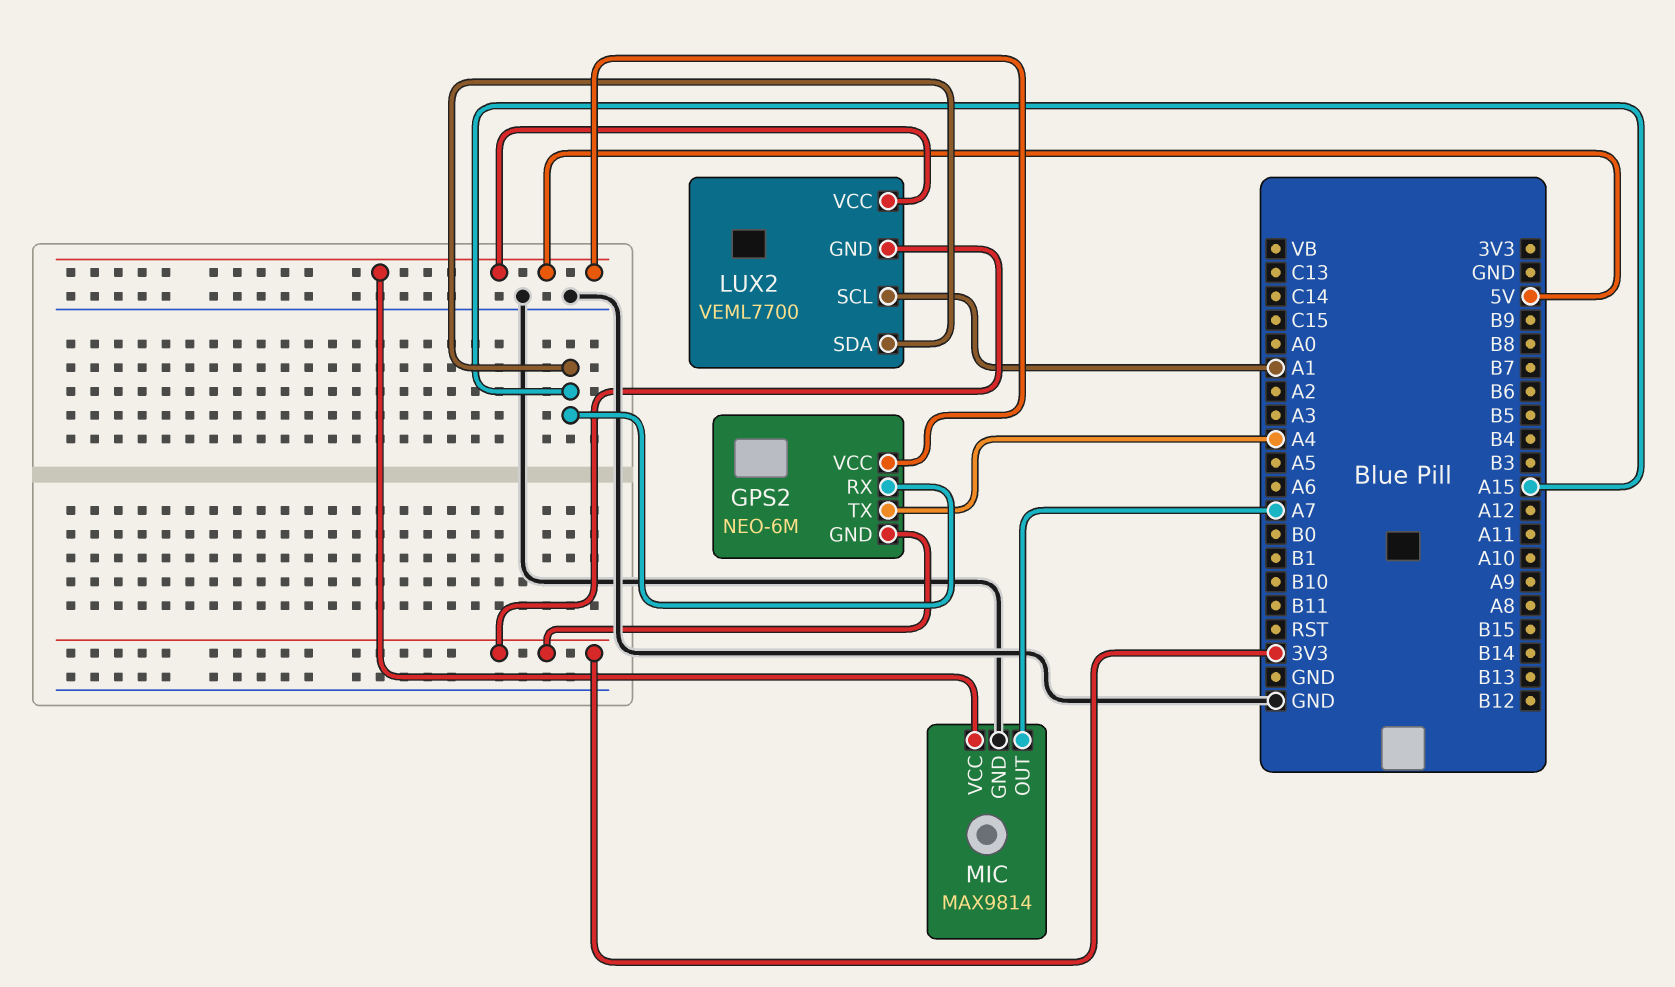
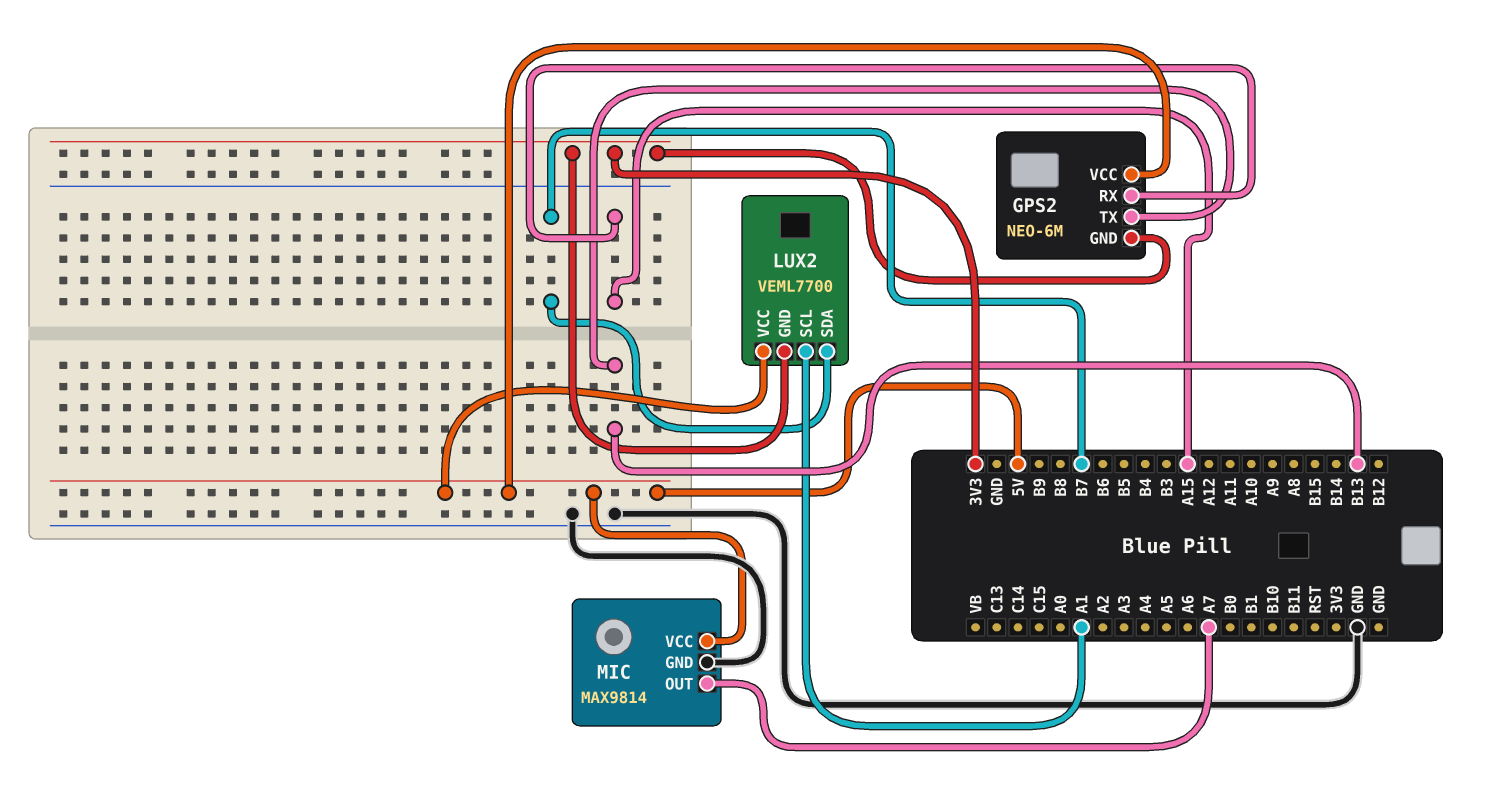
GPS2 pin TX: A4 -> B13
LUX2 pin SDA: A15 -> B7

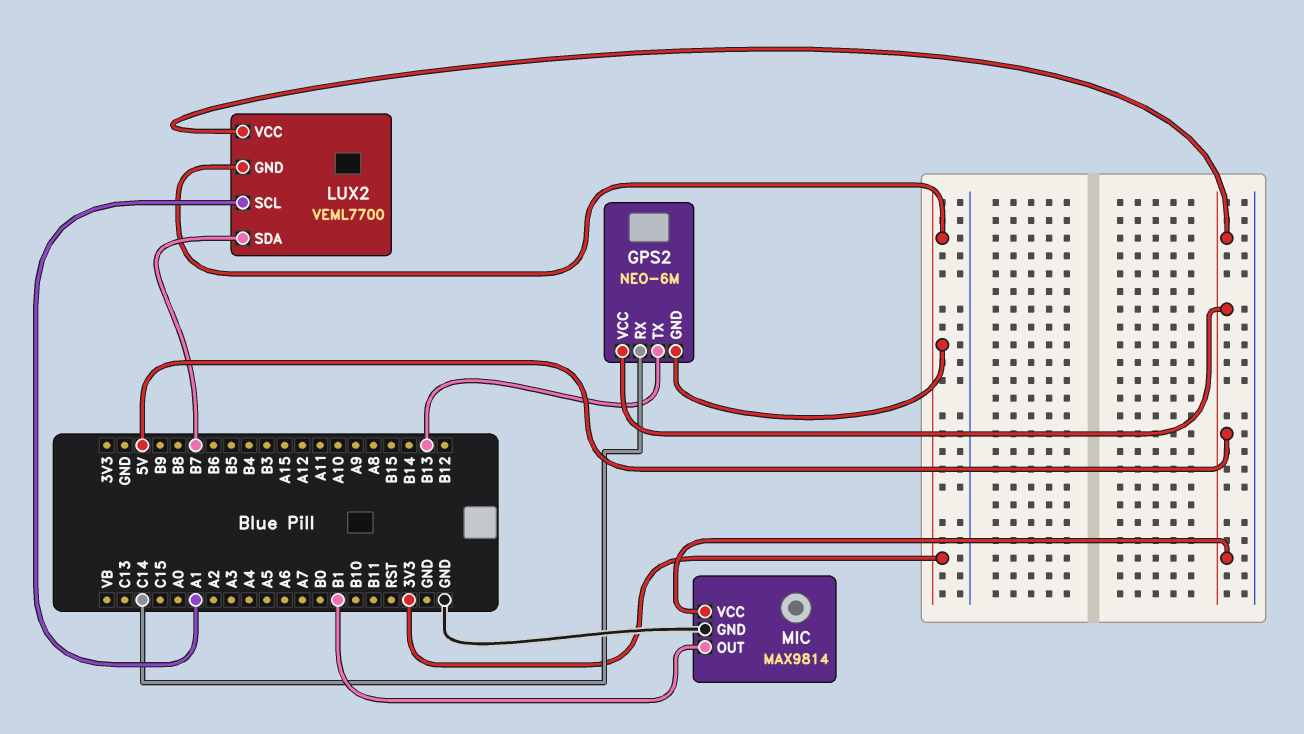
GPS2 pin RX: A15 -> C14
MIC pin OUT: A7 -> B1

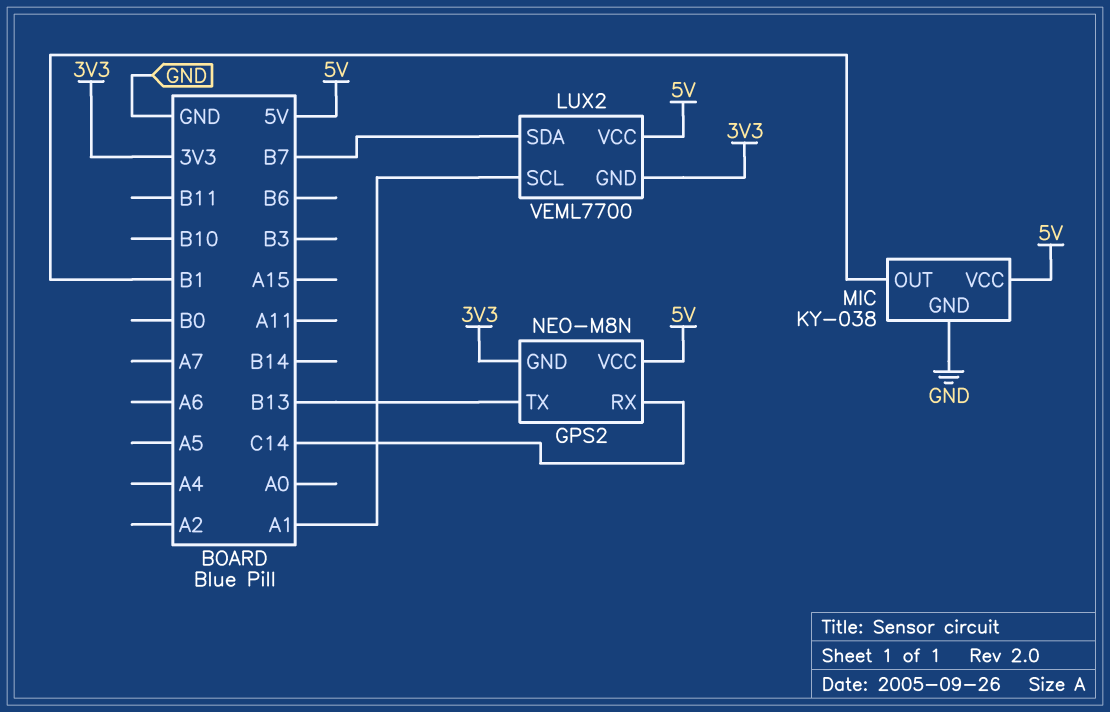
GPS2: NEO-6M -> NEO-M8N
MIC: MAX9814 -> KY-038

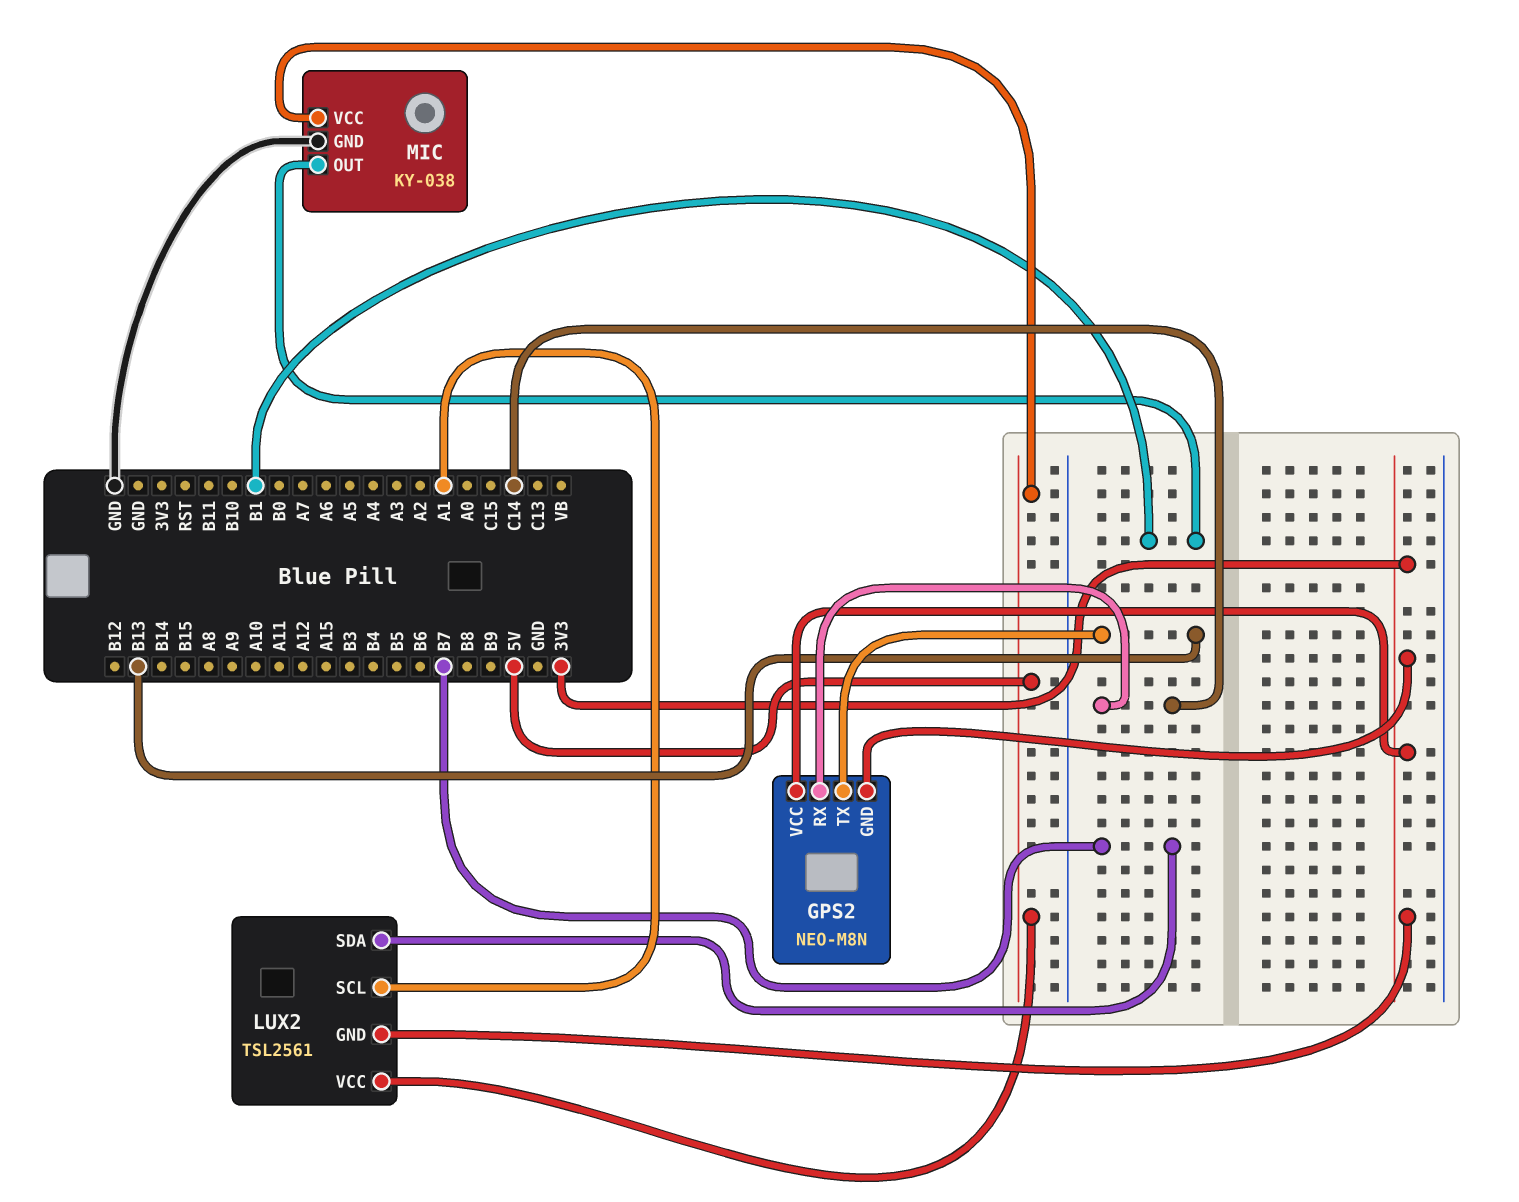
GPS2 pin VCC: 5V -> 3V3
LUX2: VEML7700 -> TSL2561

